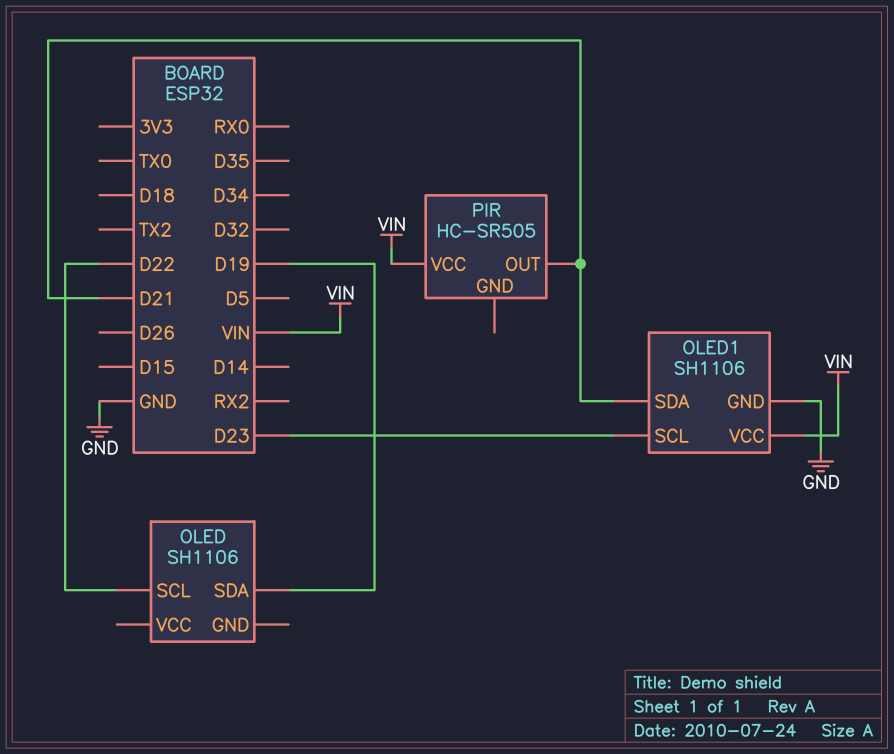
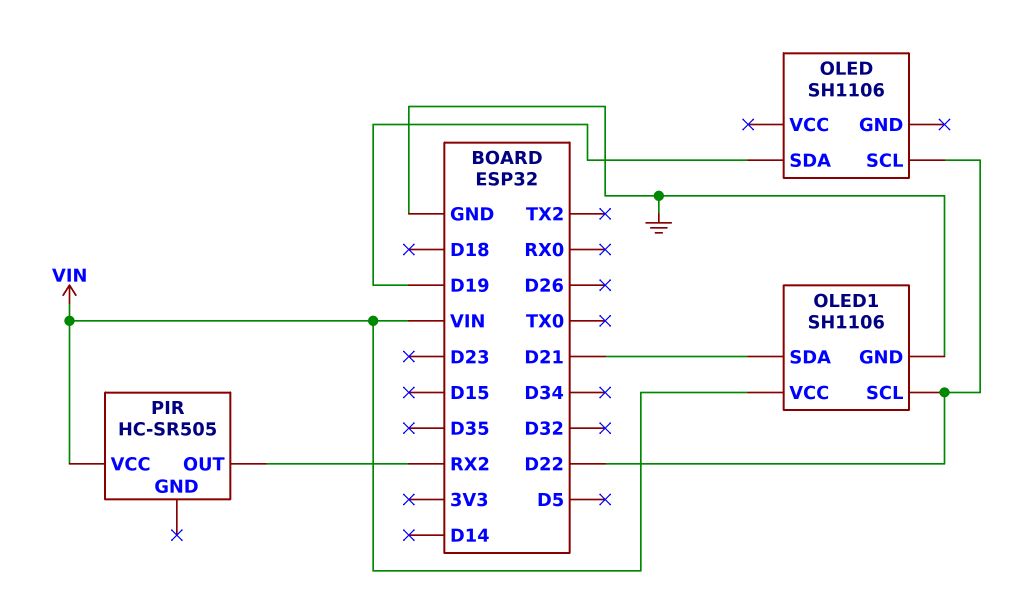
OLED1 pin SCL: D23 -> D22
PIR pin OUT: D21 -> RX2

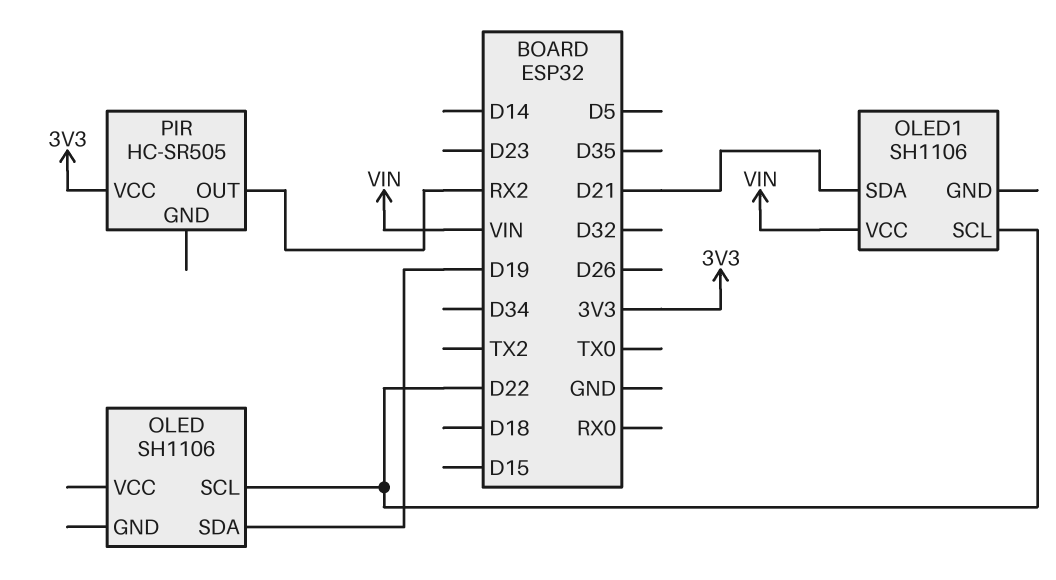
OLED1 pin GND: GND -> none
PIR pin VCC: VIN -> 3V3

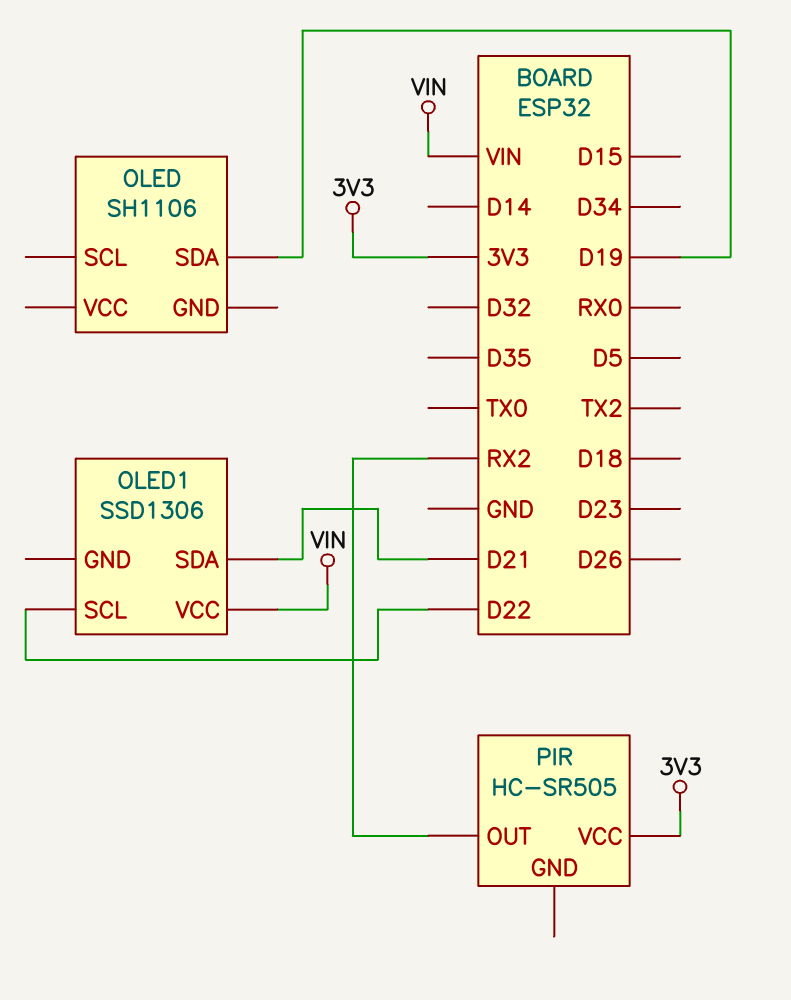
OLED pin SCL: D22 -> none
OLED1: SH1106 -> SSD1306

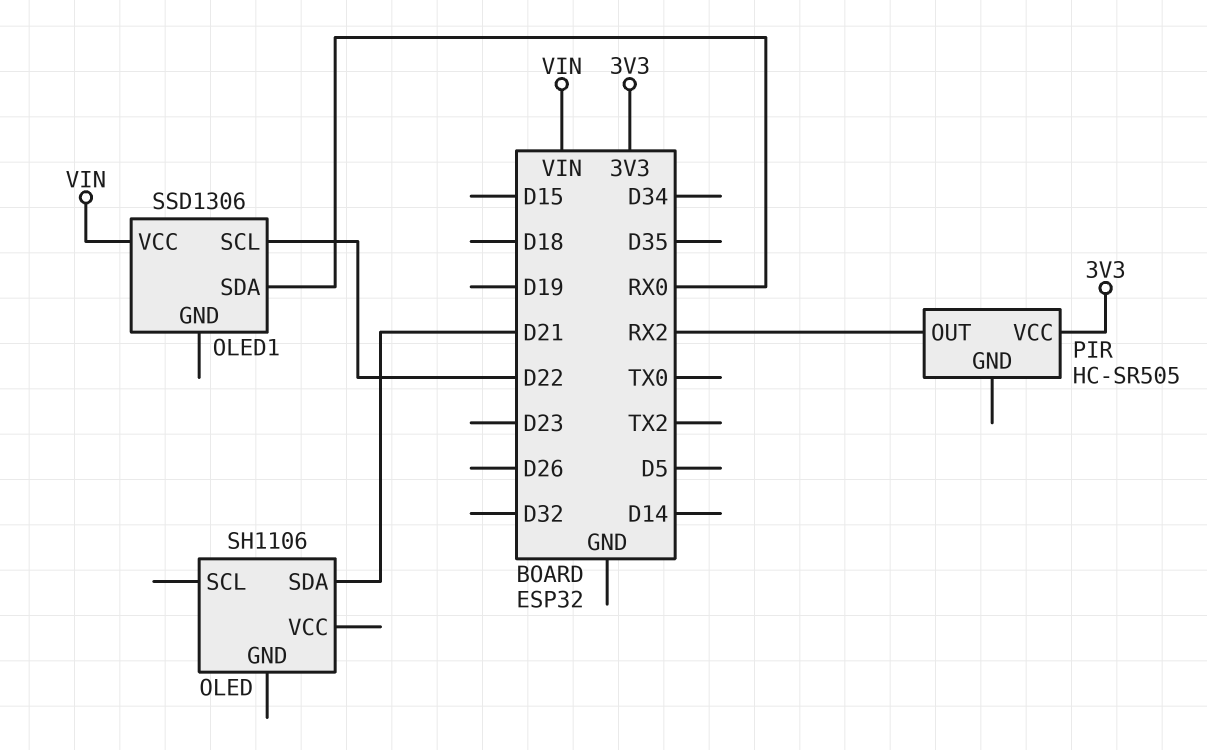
OLED pin SDA: D19 -> D21
OLED1 pin SDA: D21 -> RX0

